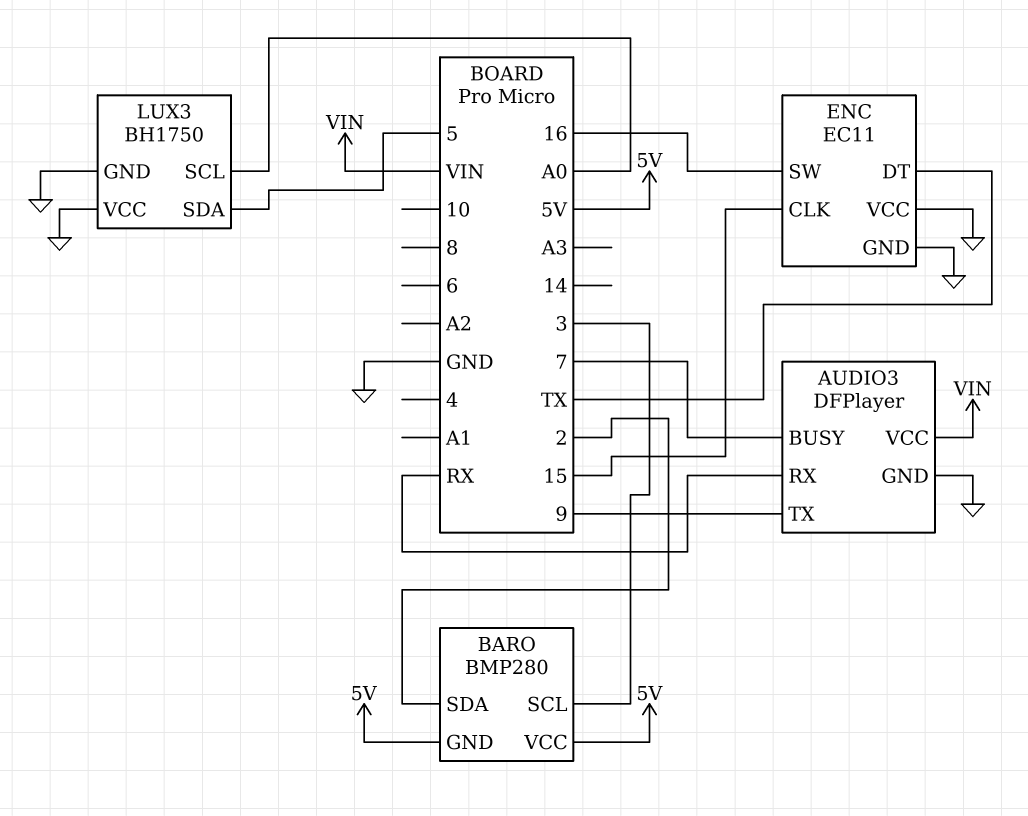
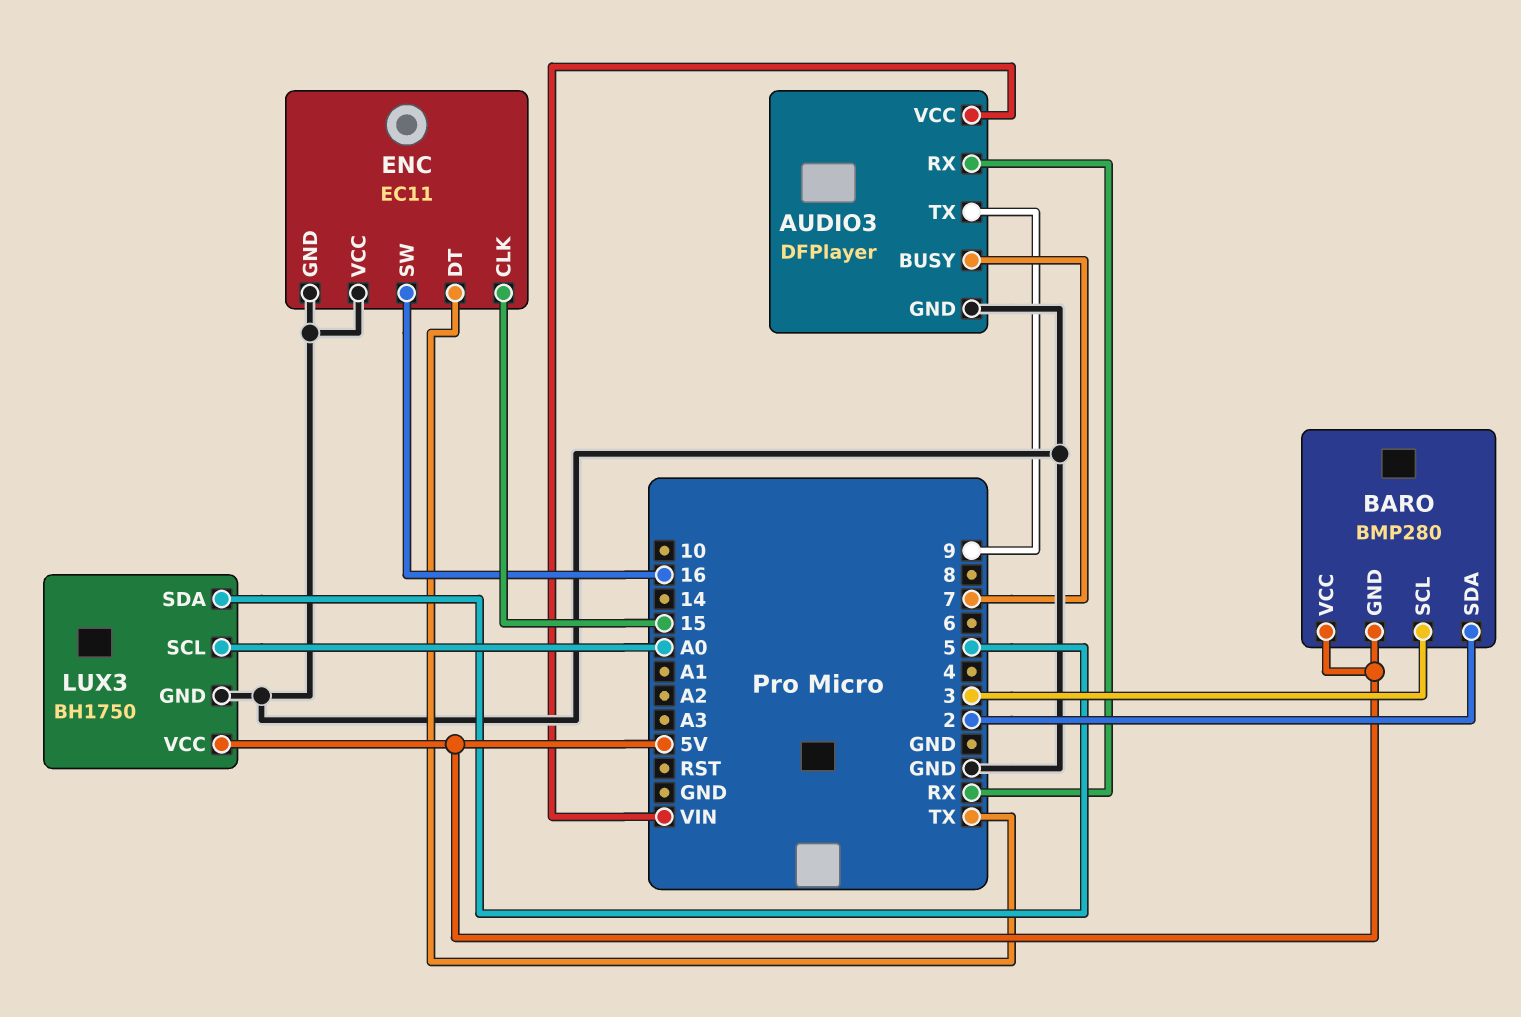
LUX3 pin VCC: GND -> 5V

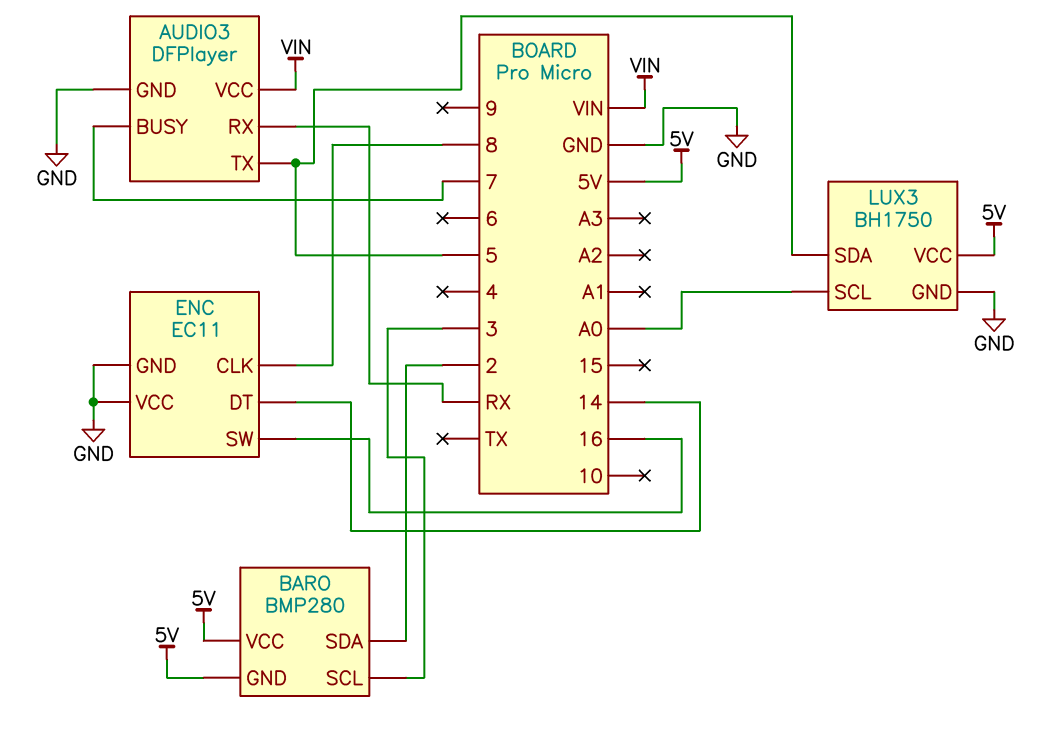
AUDIO3 pin TX: 9 -> 5
ENC pin CLK: 15 -> 8
ENC pin DT: TX -> 14

